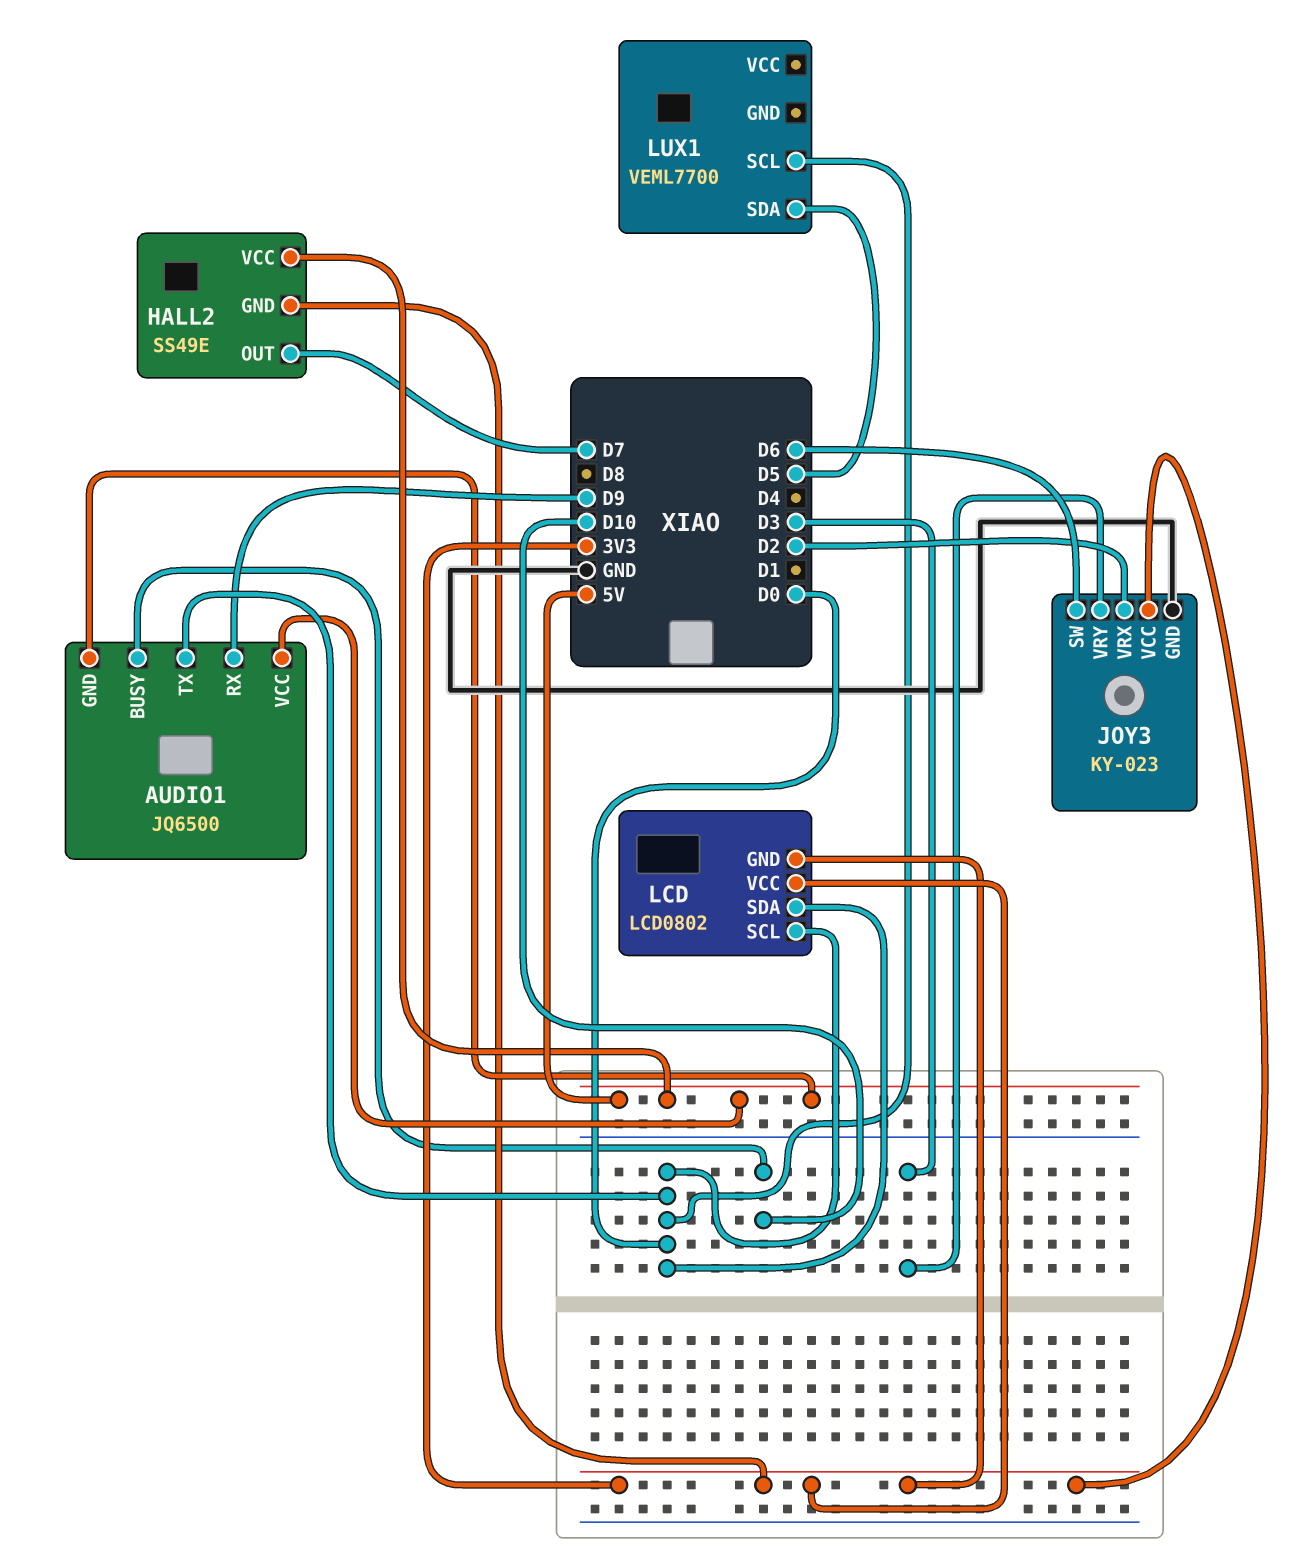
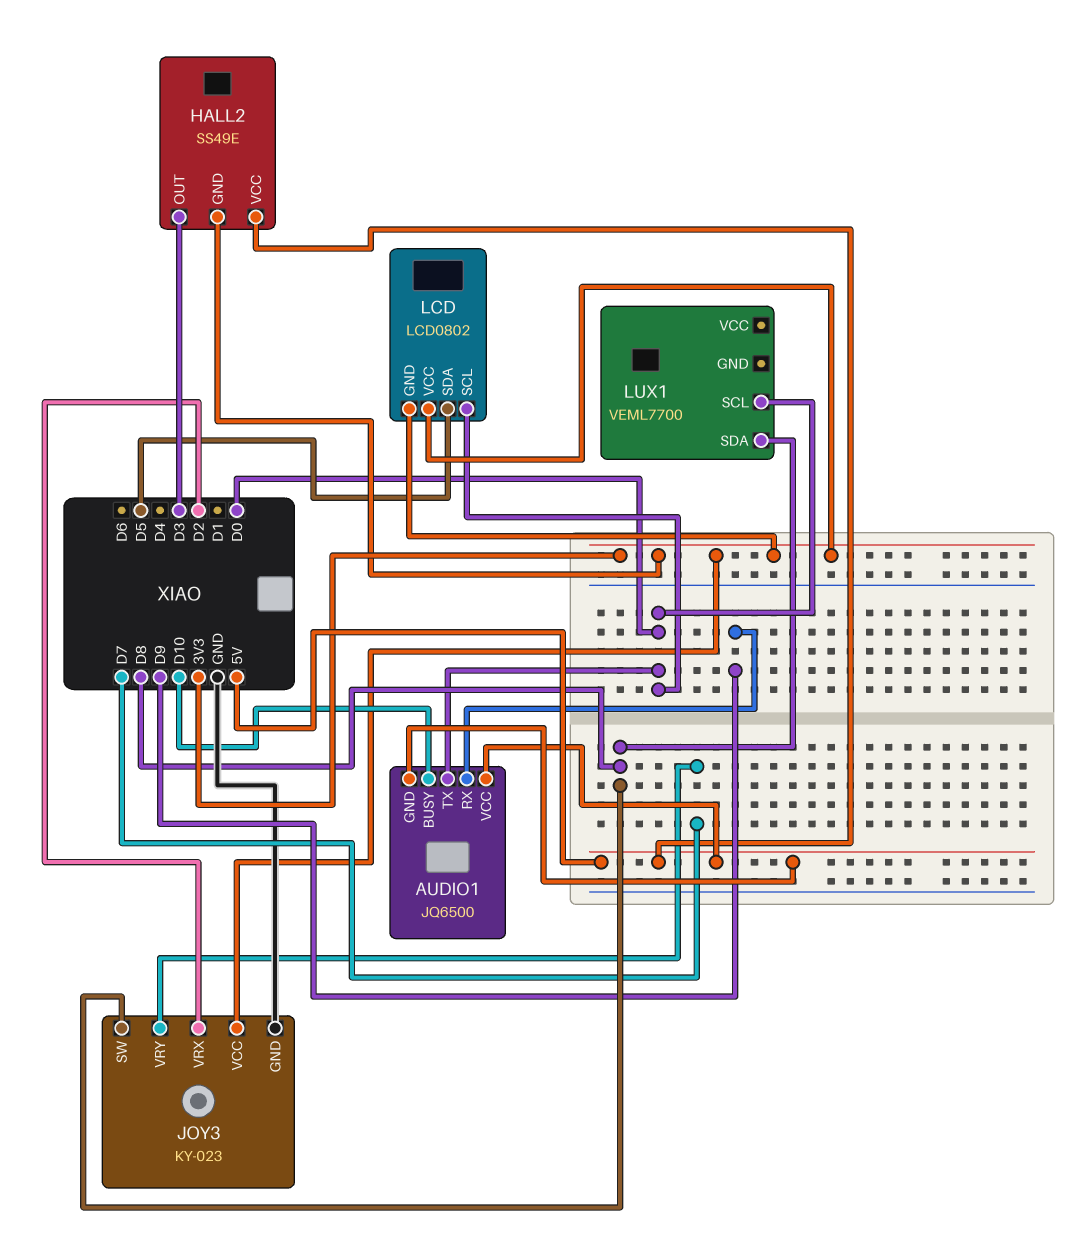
HALL2 pin OUT: D7 -> D3
JOY3 pin SW: D6 -> D8
JOY3 pin VRY: D3 -> D7
LCD pin SDA: D0 -> D5
LUX1 pin SDA: D5 -> D8

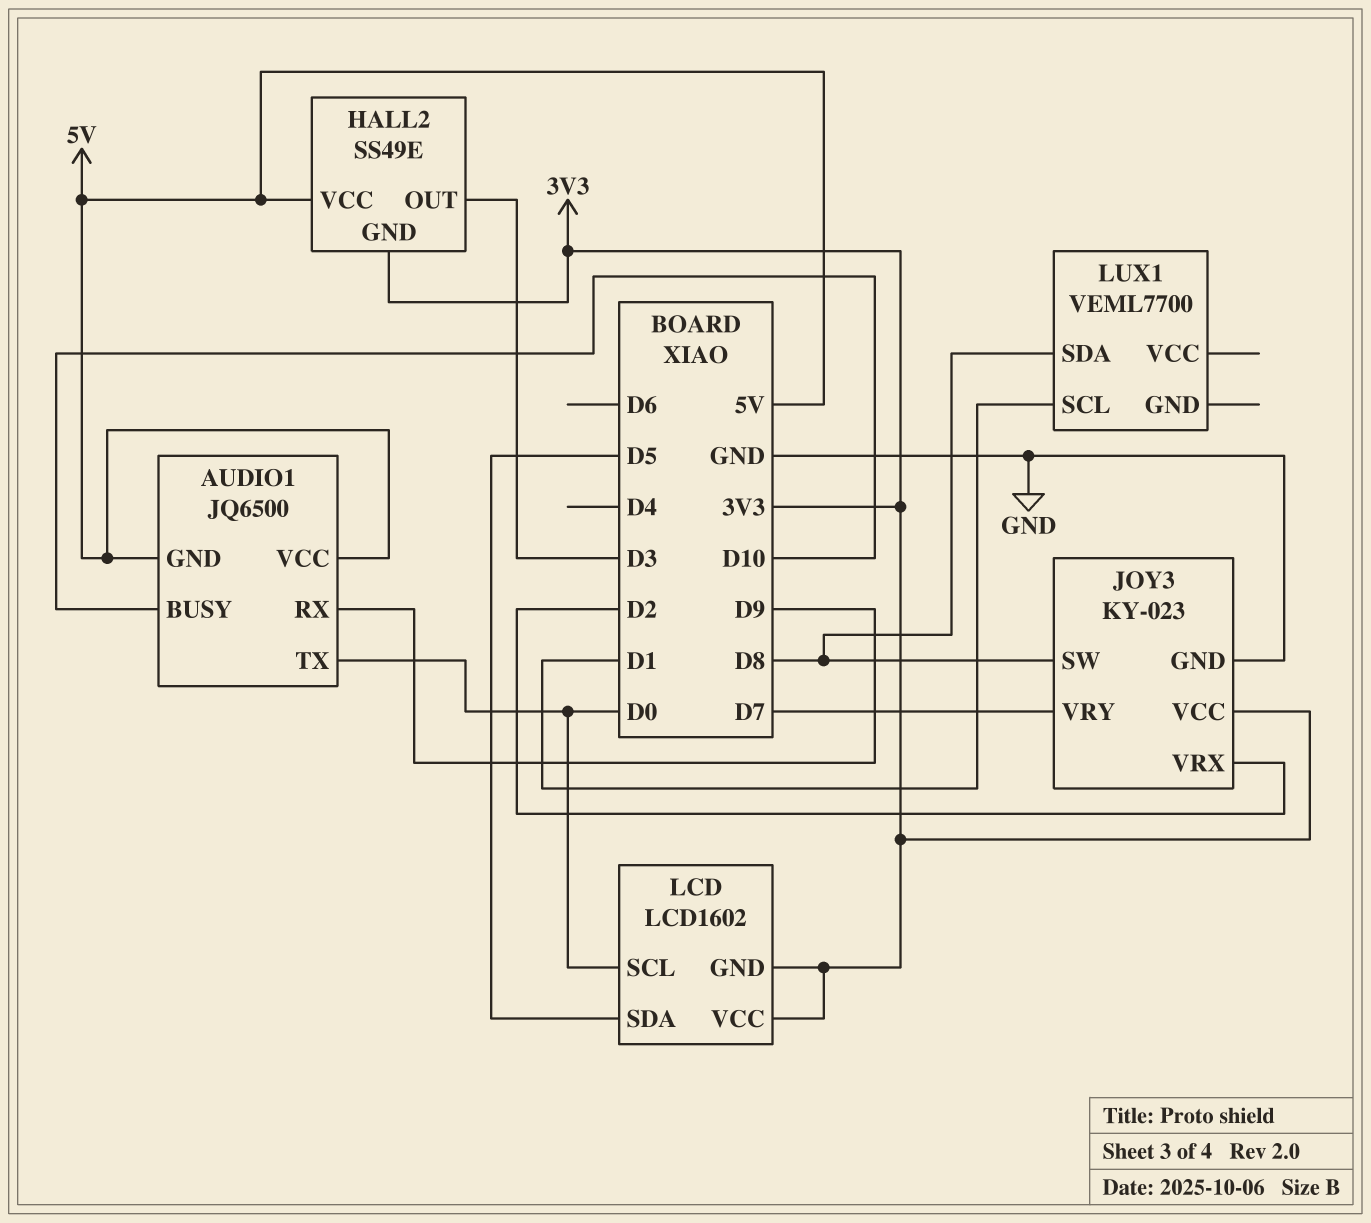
LCD: LCD0802 -> LCD1602
LUX1 pin SCL: D0 -> D1

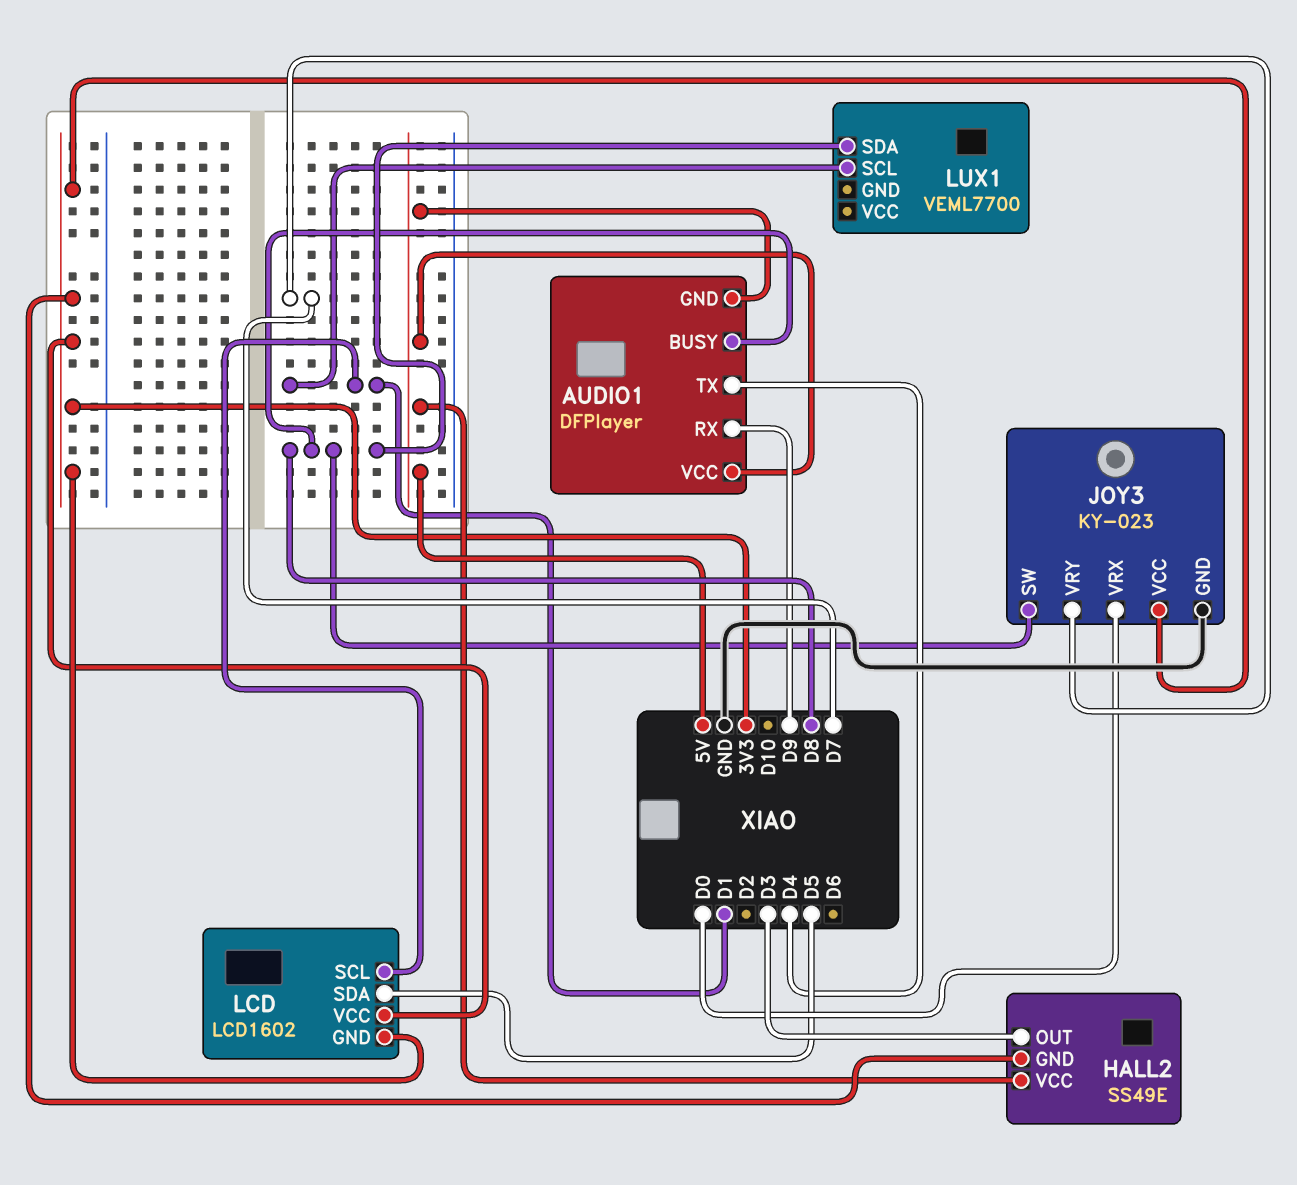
AUDIO1: JQ6500 -> DFPlayer
AUDIO1 pin BUSY: D10 -> D8
AUDIO1 pin TX: D0 -> D4
JOY3 pin VRX: D2 -> D0
LCD pin SCL: D0 -> D1

